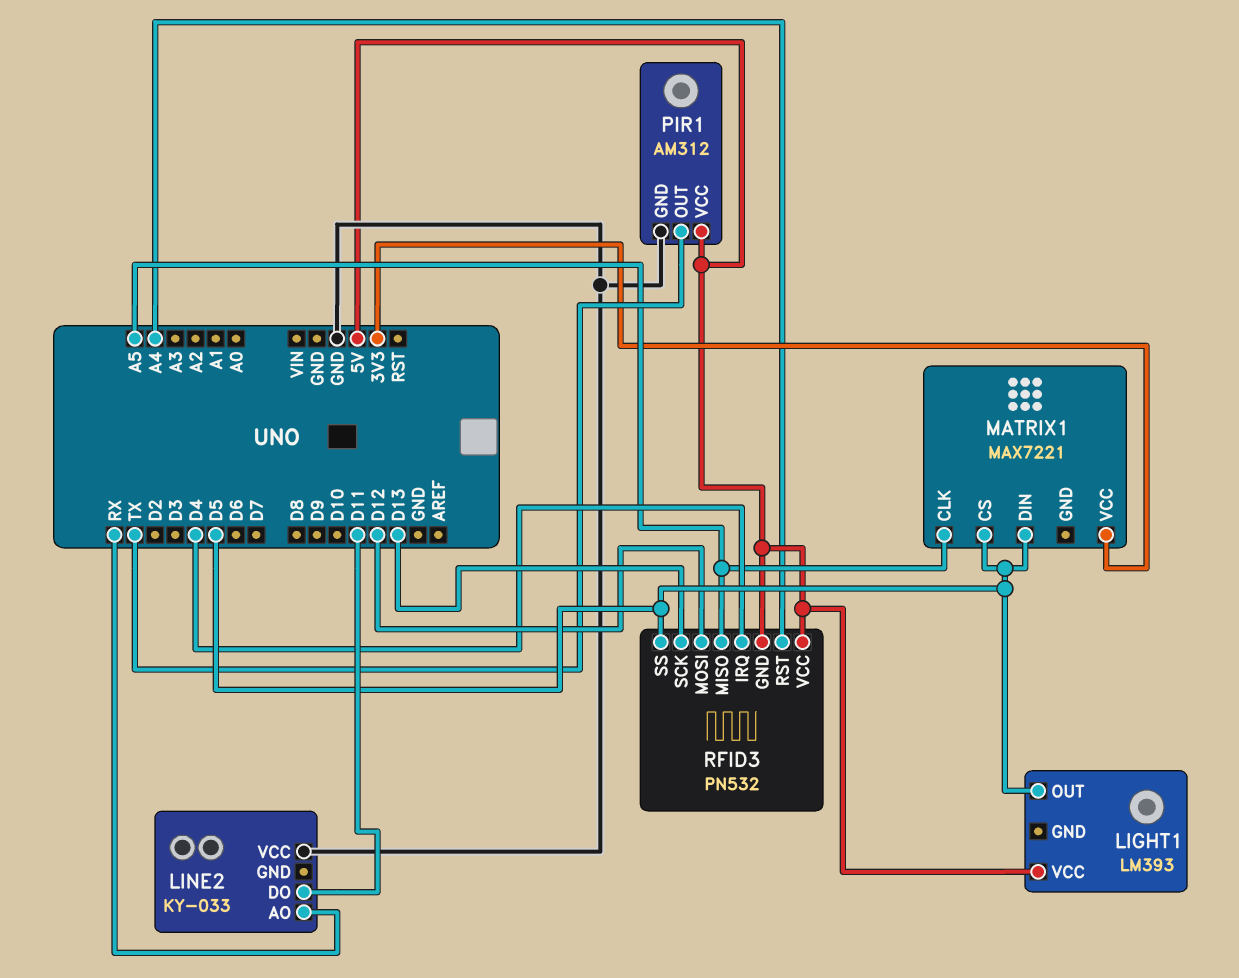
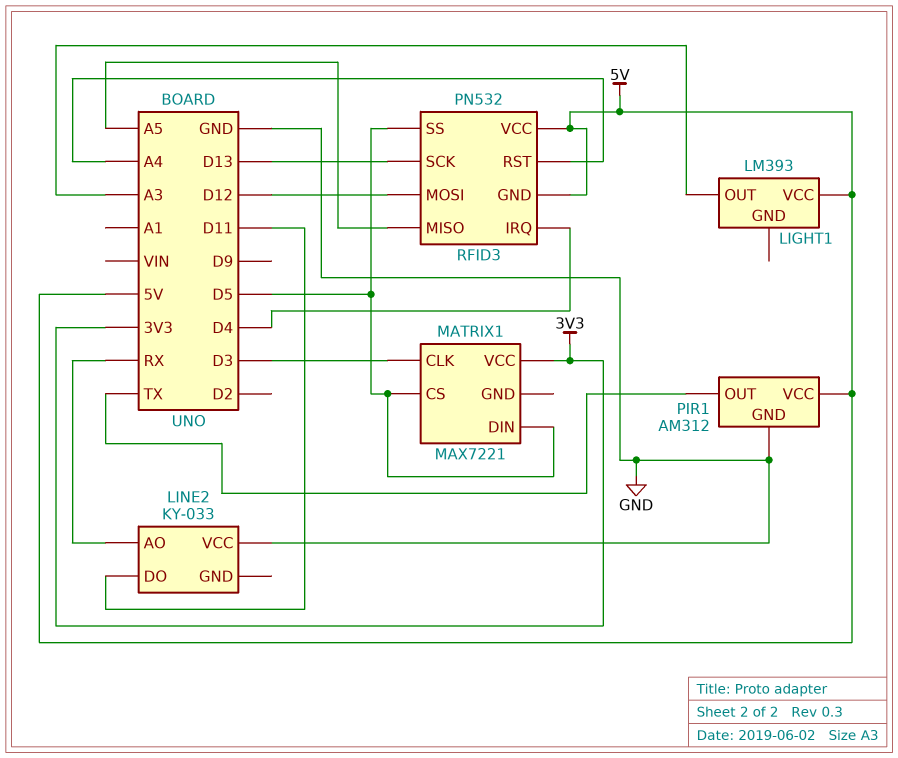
LIGHT1 pin OUT: D5 -> A3
MATRIX1 pin CLK: A5 -> D3

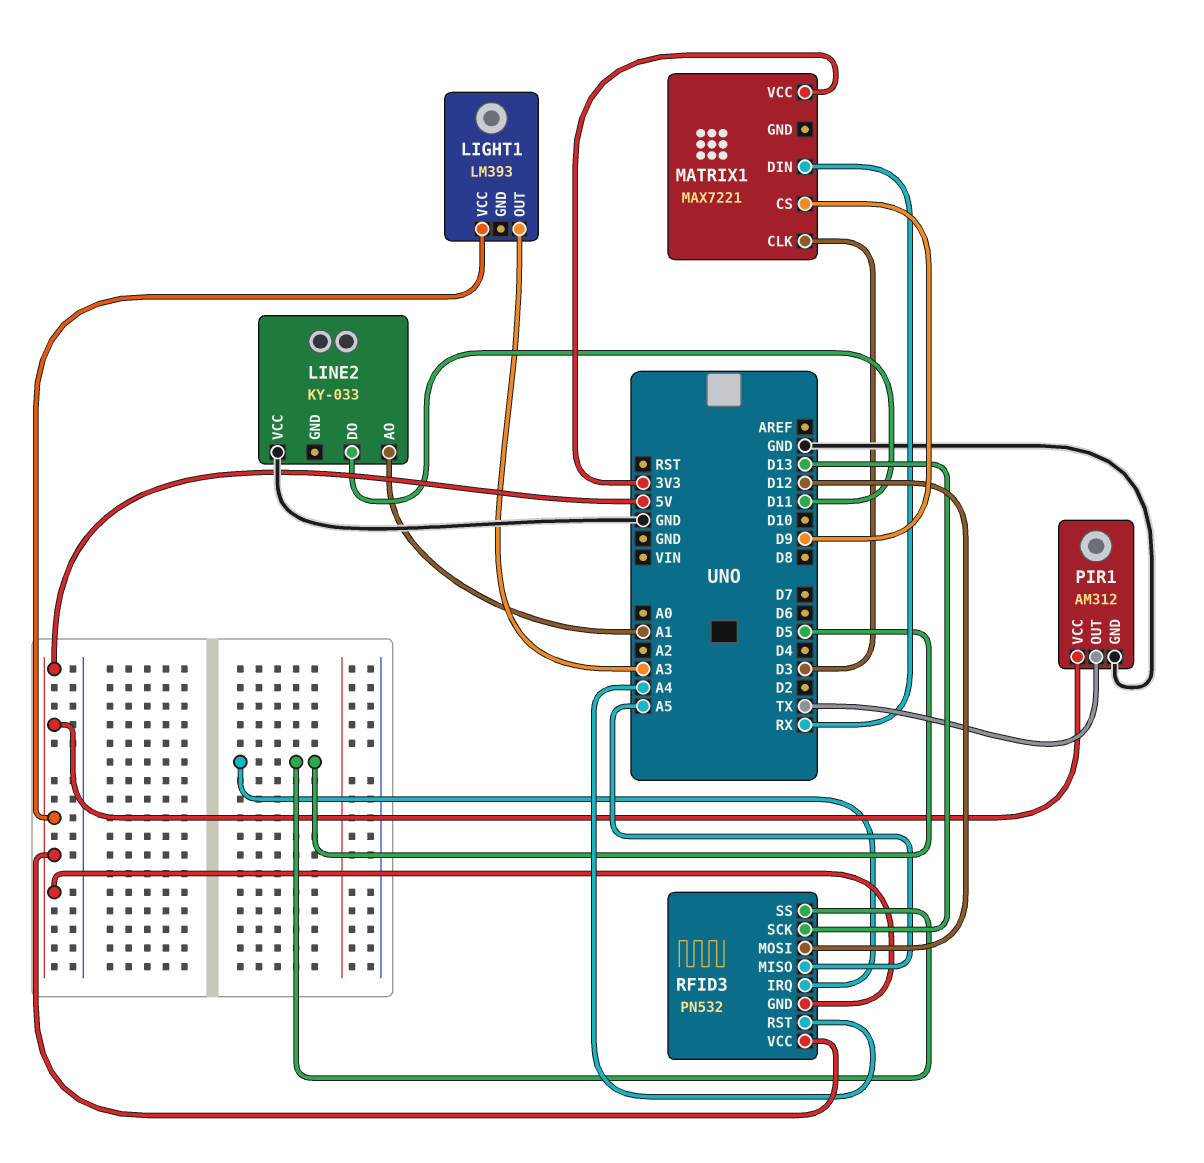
LINE2 pin AO: RX -> A1
MATRIX1 pin CS: D5 -> D9
MATRIX1 pin DIN: D5 -> RX
RFID3 pin IRQ: D4 -> D5

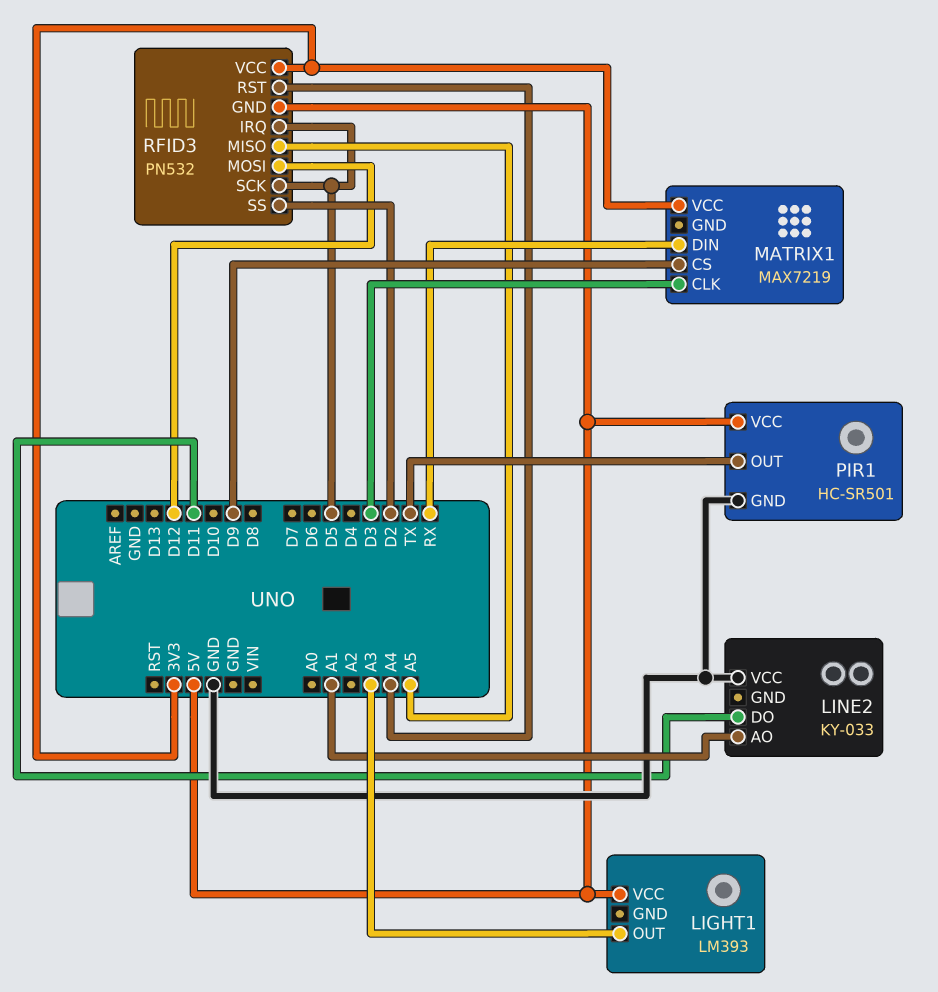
MATRIX1: MAX7221 -> MAX7219
PIR1: AM312 -> HC-SR501
RFID3 pin SCK: D13 -> D5
RFID3 pin SS: D5 -> D2
RFID3 pin VCC: 5V -> 3V3

